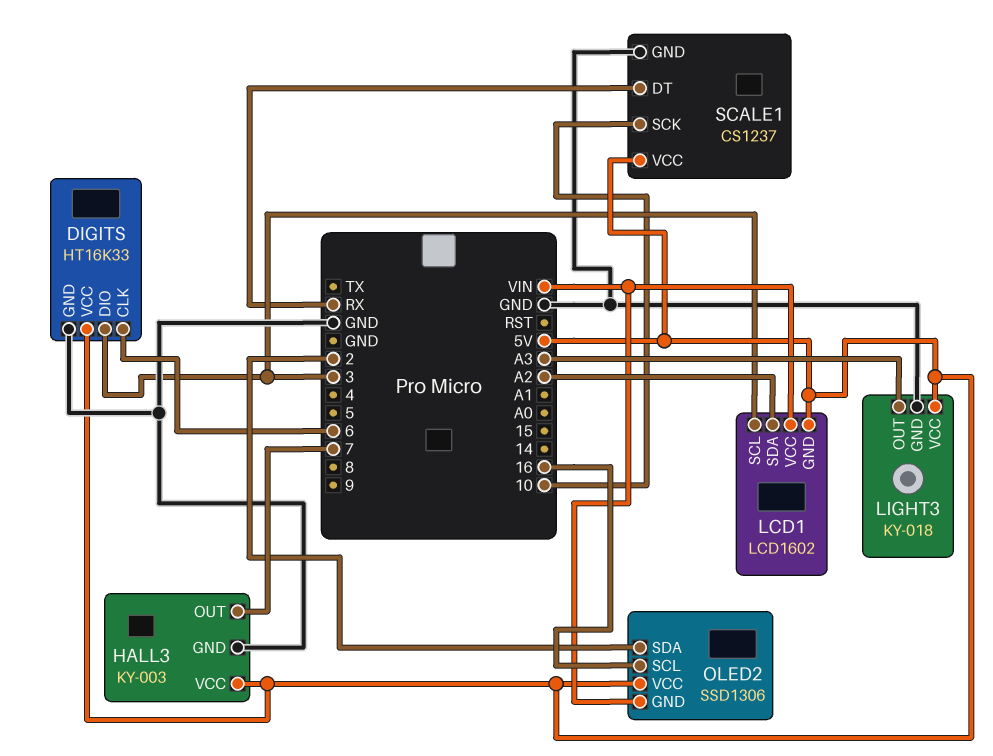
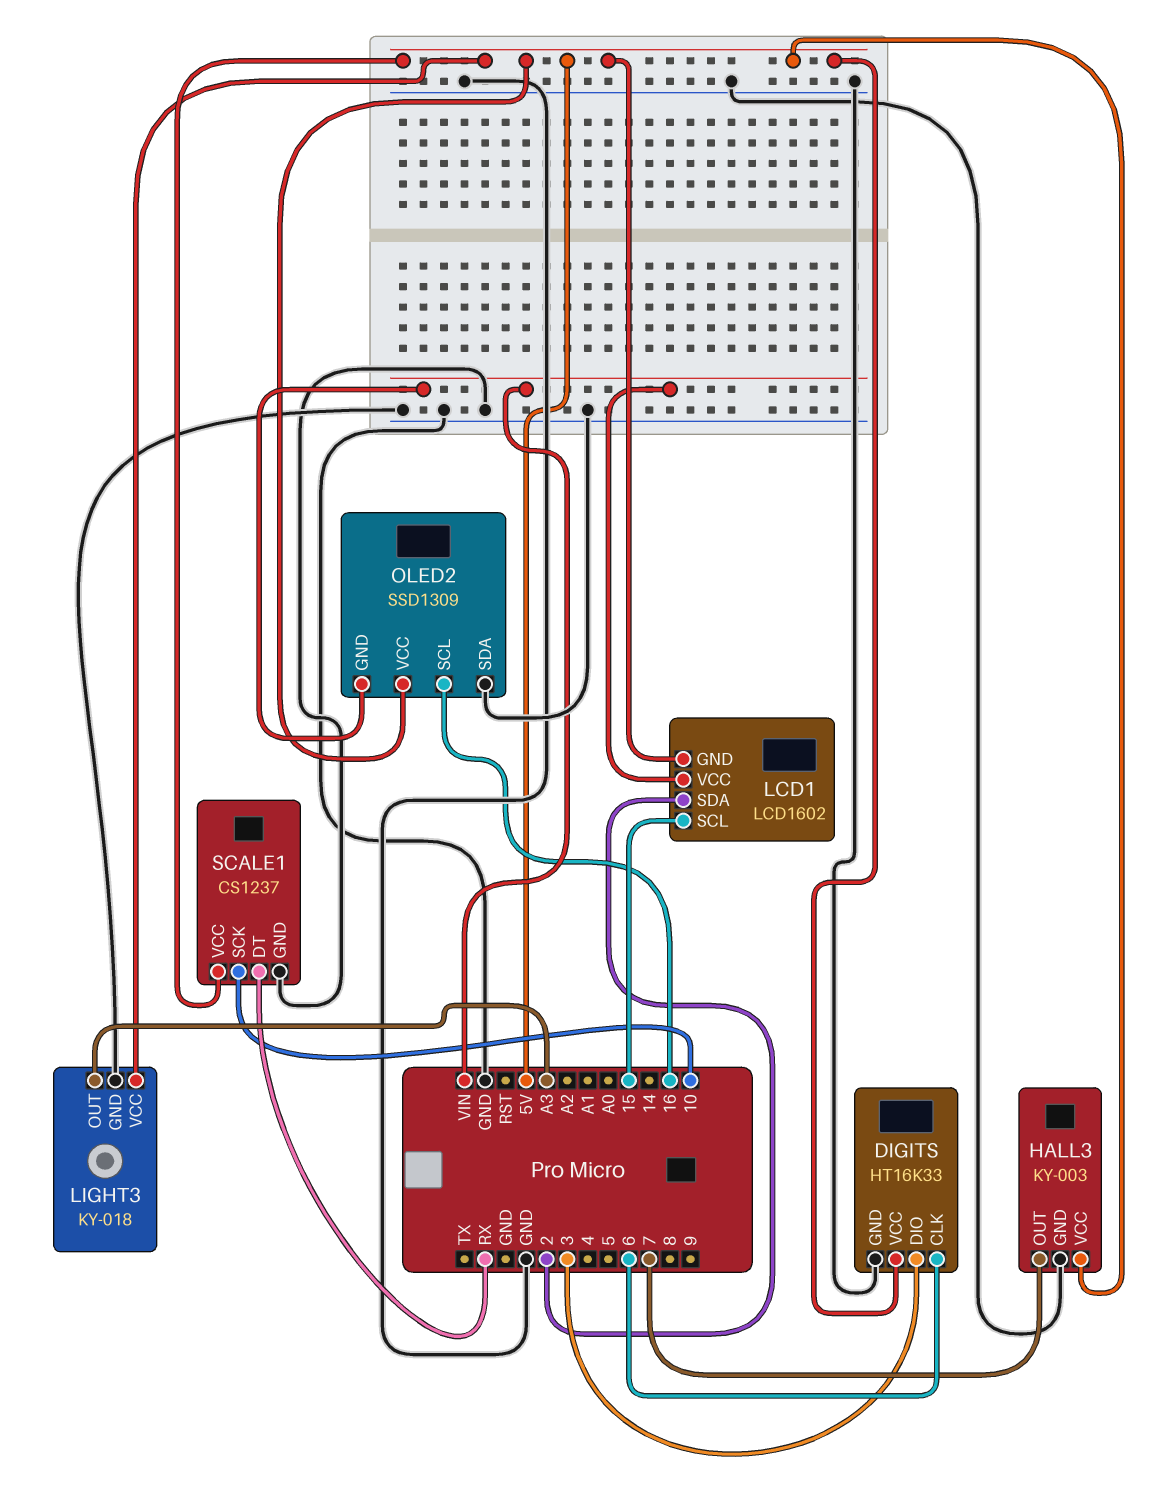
LCD1 pin SCL: 3 -> 15
LCD1 pin SDA: A2 -> 2
OLED2: SSD1306 -> SSD1309
OLED2 pin SDA: 2 -> GND

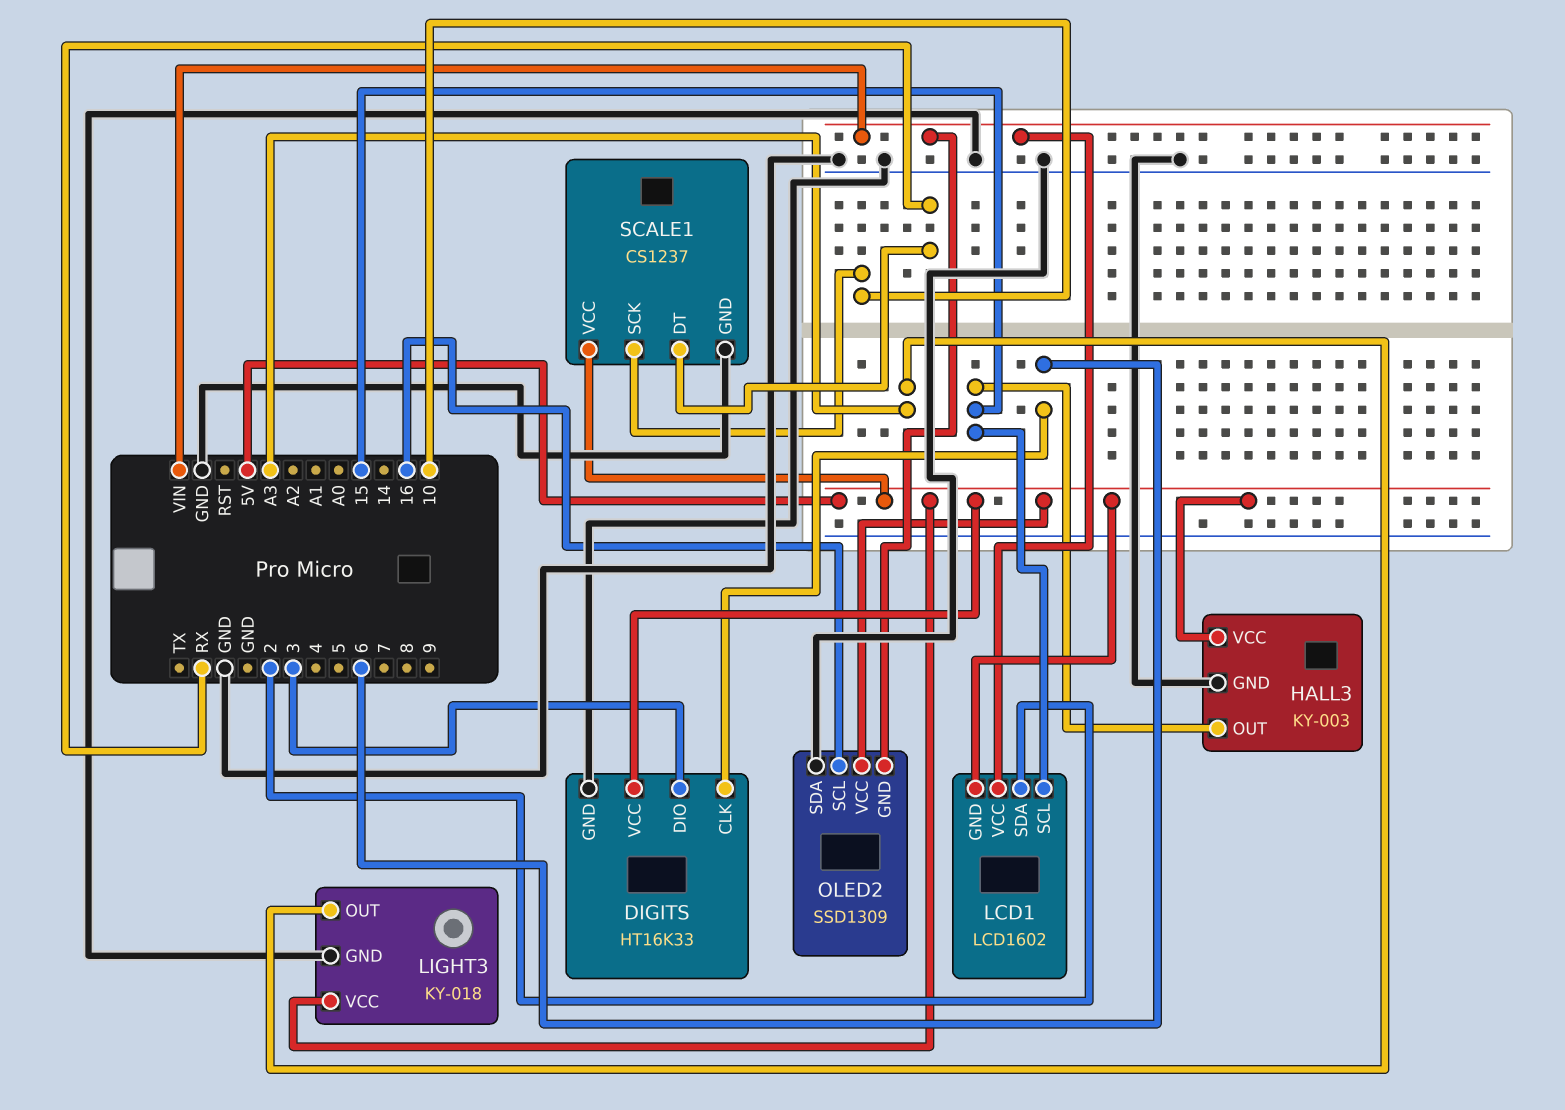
HALL3 pin OUT: 7 -> 15

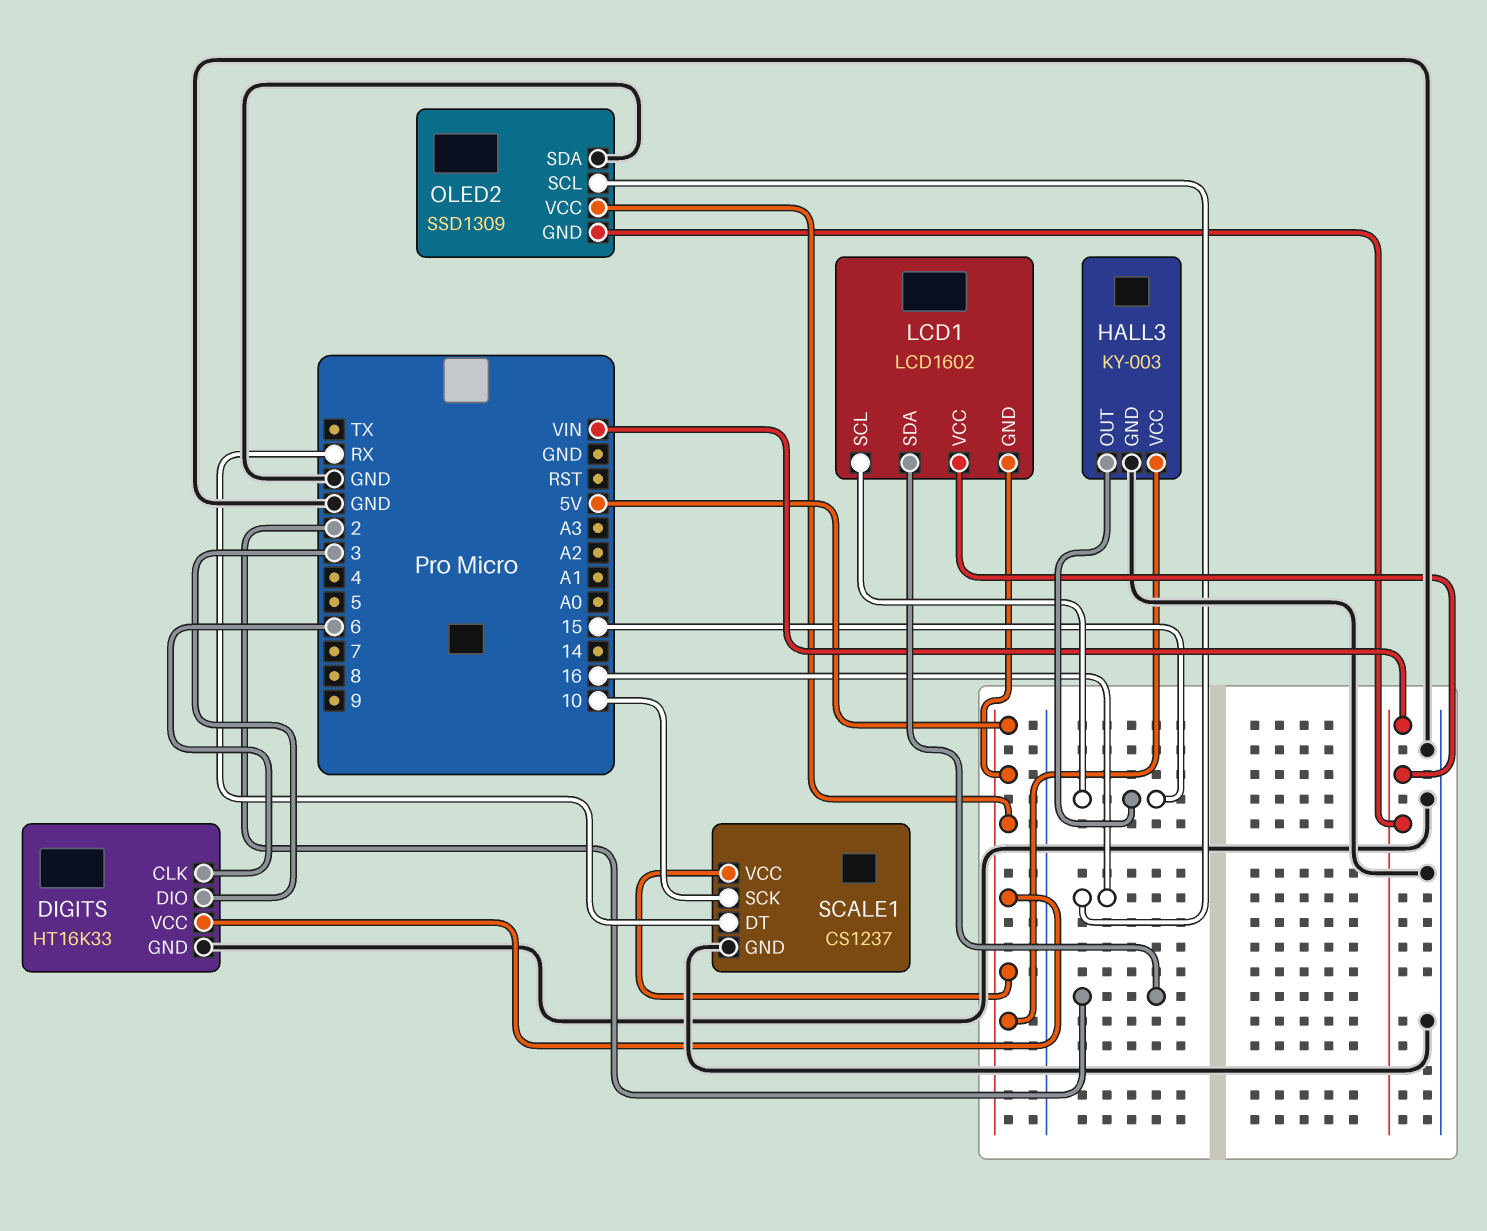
LIGHT3: KY-018 -> none
LIGHT3 pin GND: GND -> none
LIGHT3 pin OUT: A3 -> none
LIGHT3 pin VCC: 5V -> none

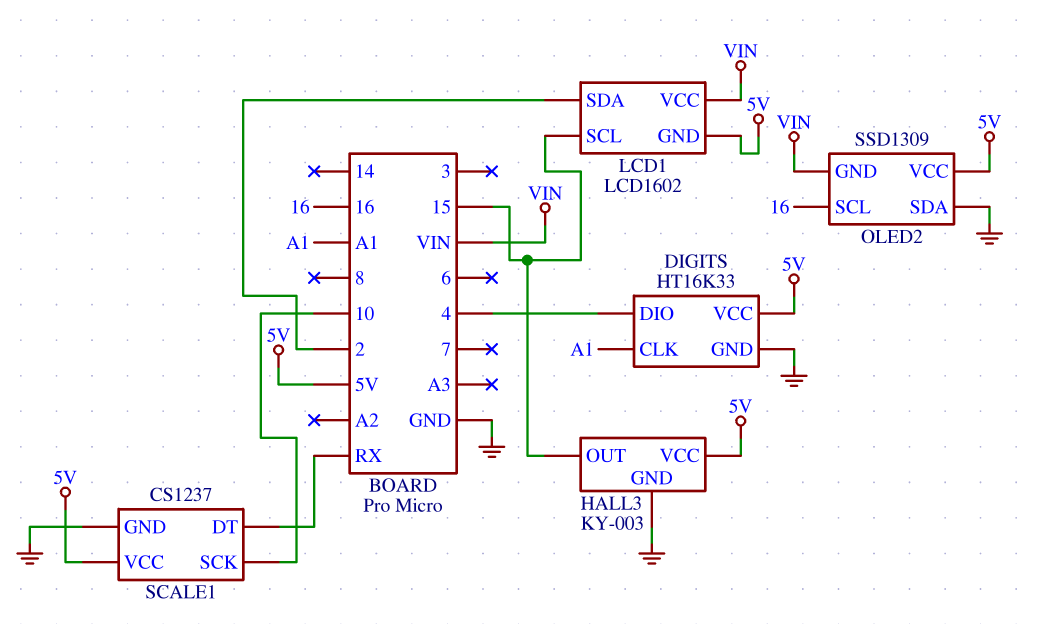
DIGITS pin CLK: 6 -> A1
DIGITS pin DIO: 3 -> 4

